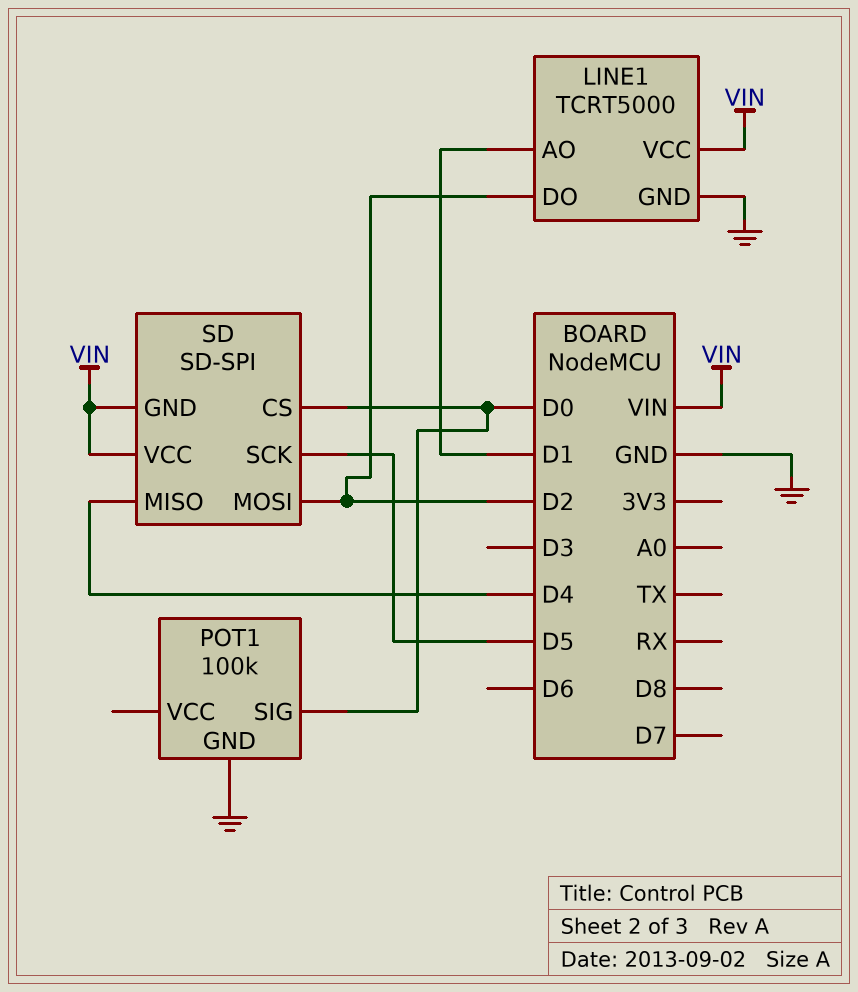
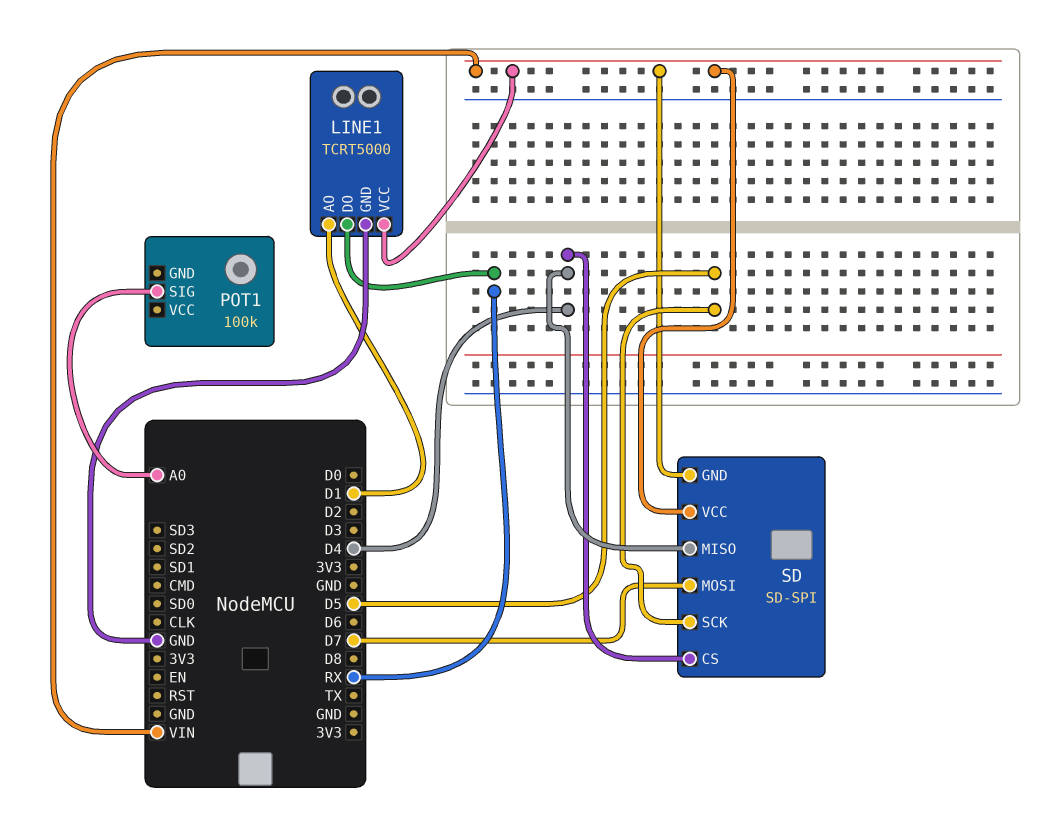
LINE1 pin DO: D2 -> RX
POT1 pin GND: GND -> none
POT1 pin SIG: D0 -> A0
SD pin CS: D0 -> D4
SD pin MOSI: D2 -> D7

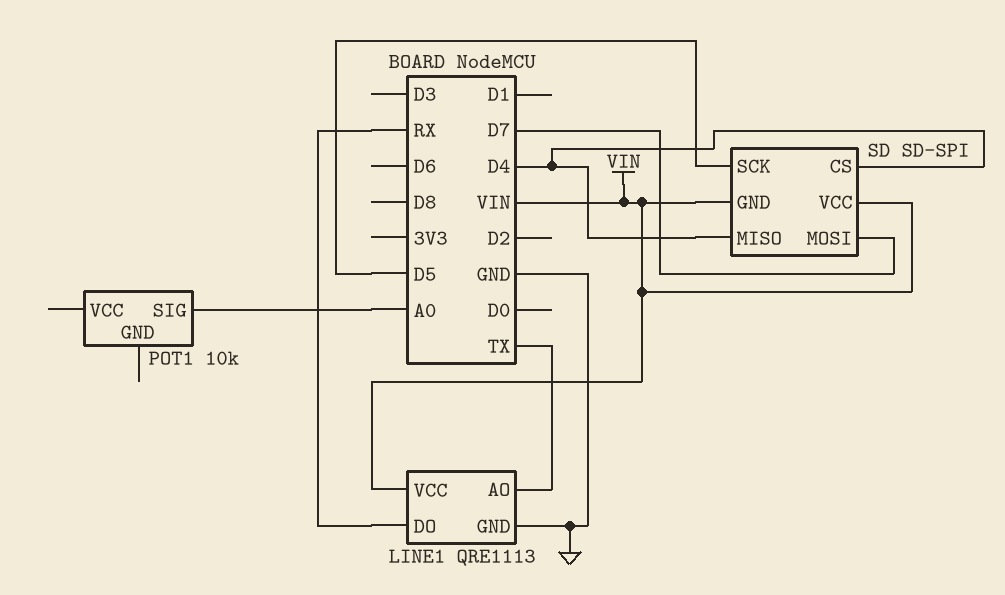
LINE1: TCRT5000 -> QRE1113
LINE1 pin AO: D1 -> TX
POT1: 100k -> 10k

